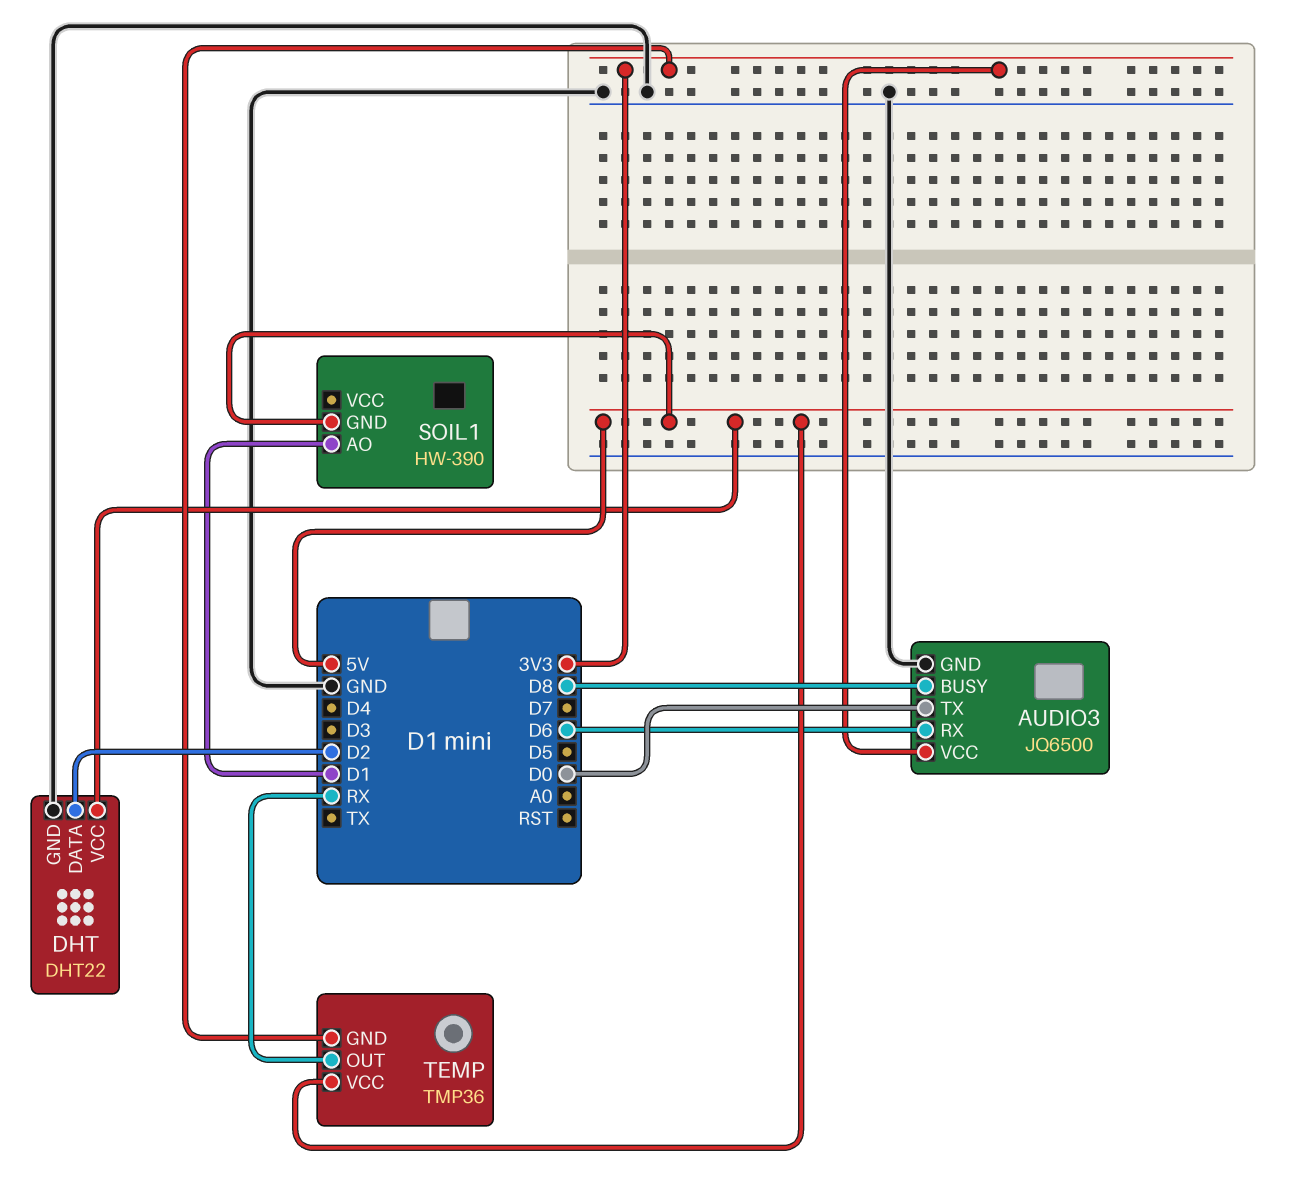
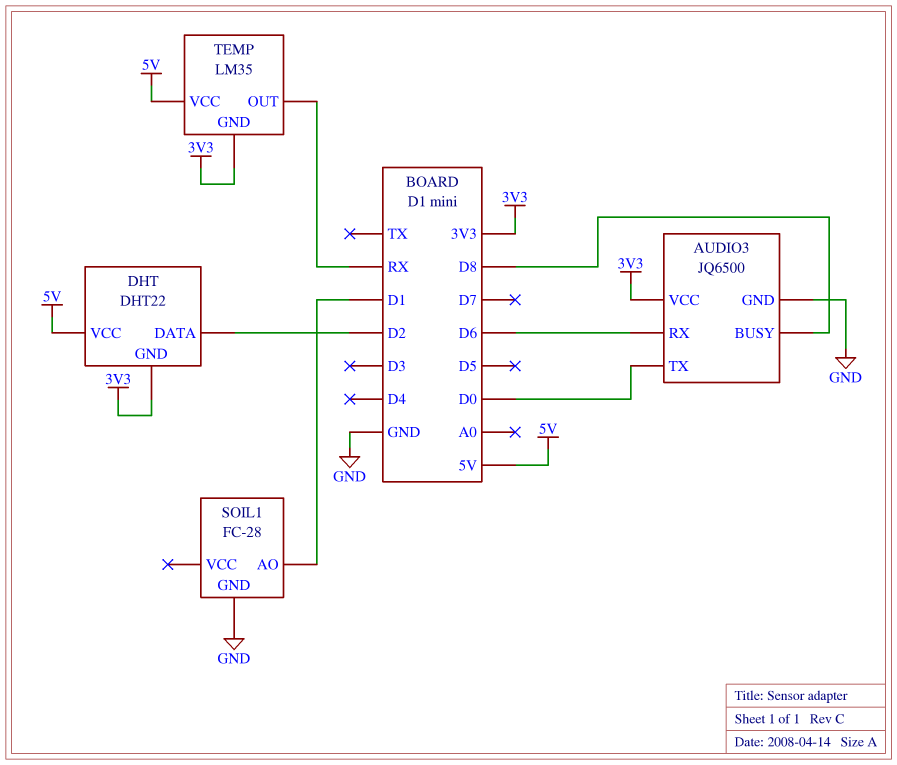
DHT pin GND: GND -> 3V3
SOIL1: HW-390 -> FC-28
SOIL1 pin GND: 5V -> GND
TEMP: TMP36 -> LM35

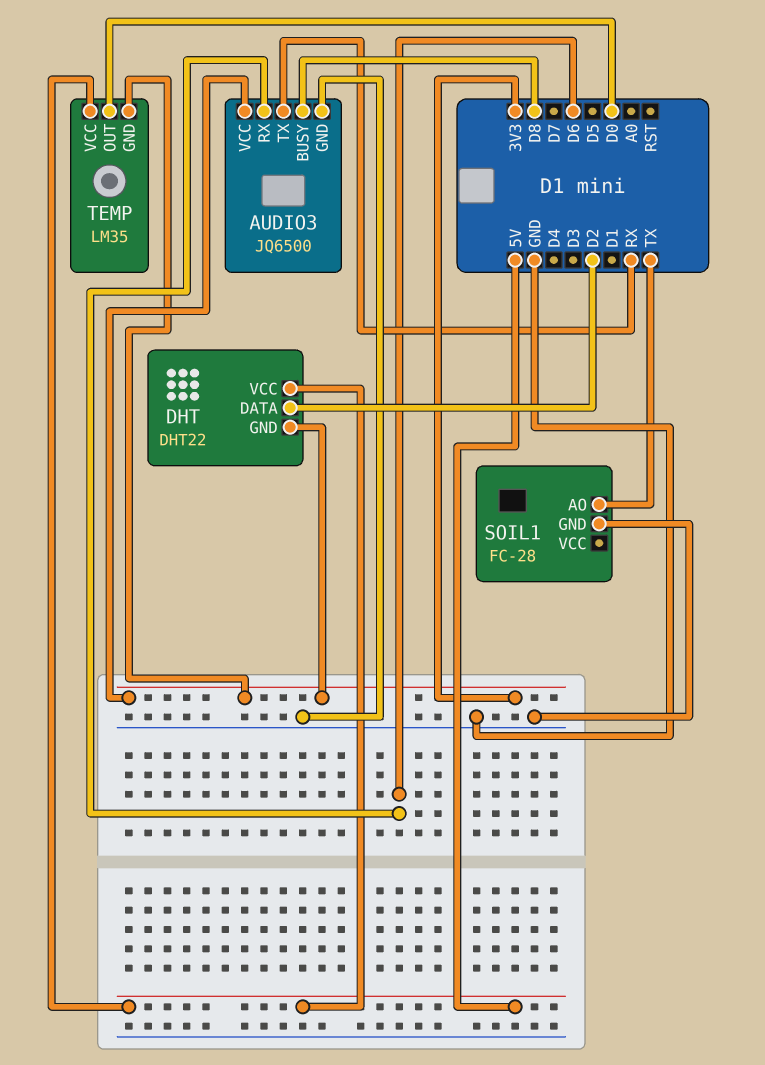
AUDIO3 pin TX: D0 -> RX
SOIL1 pin AO: D1 -> TX
TEMP pin OUT: RX -> D0

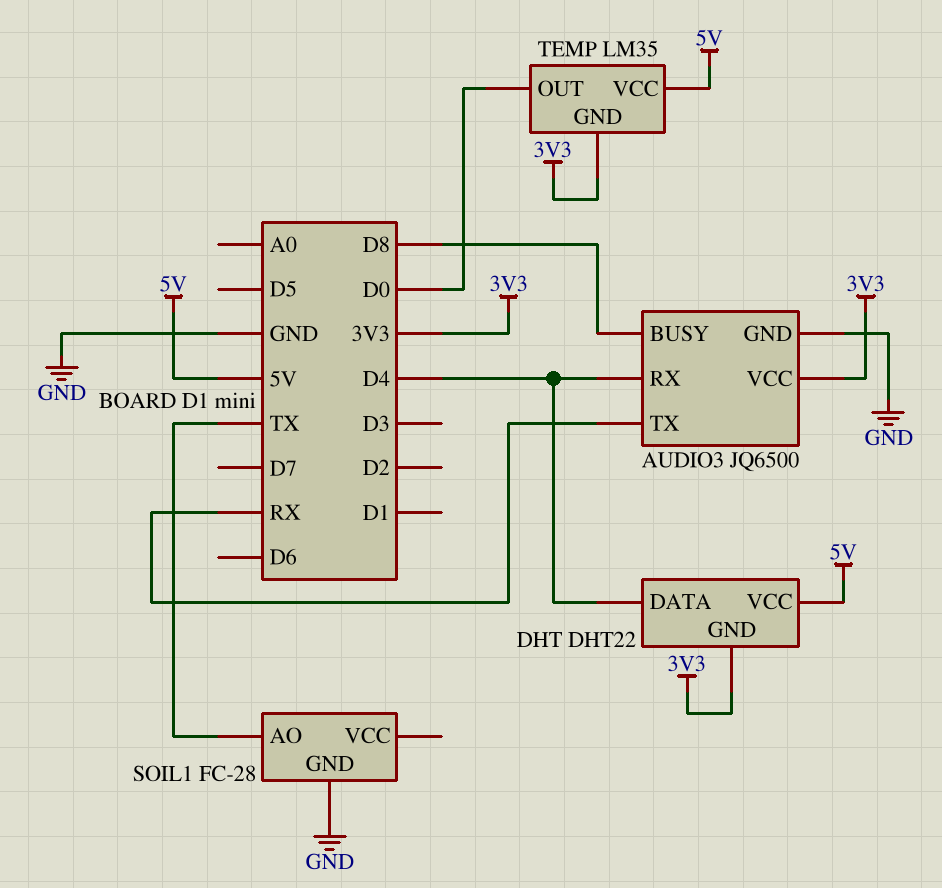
AUDIO3 pin RX: D6 -> D4
DHT pin DATA: D2 -> D4

